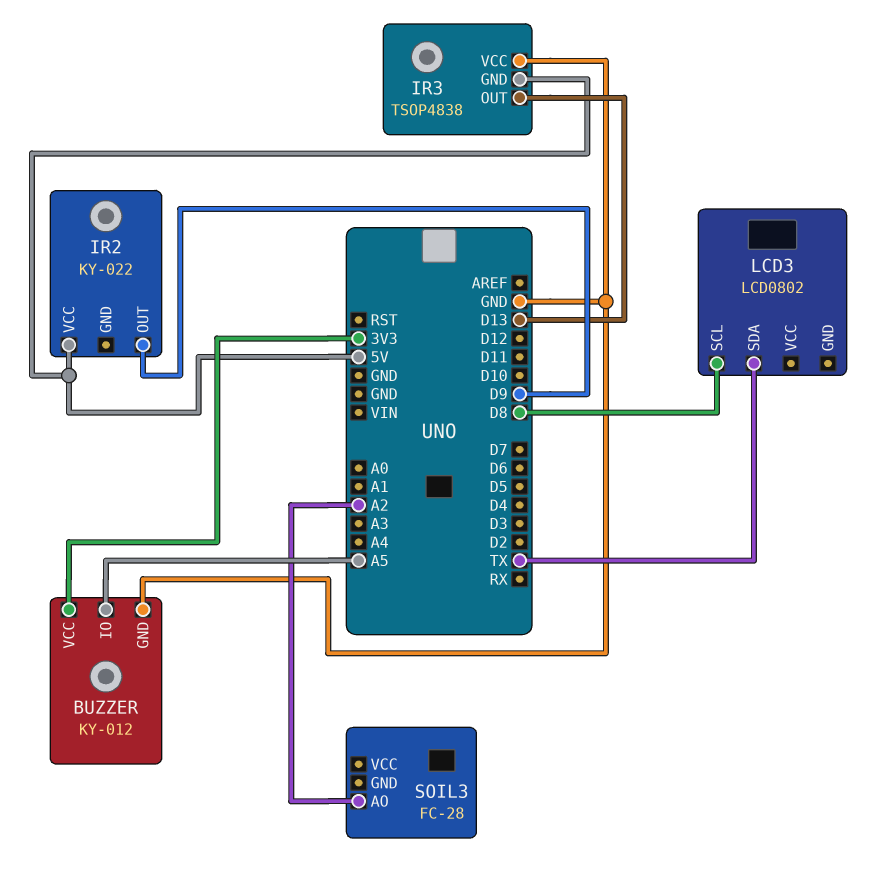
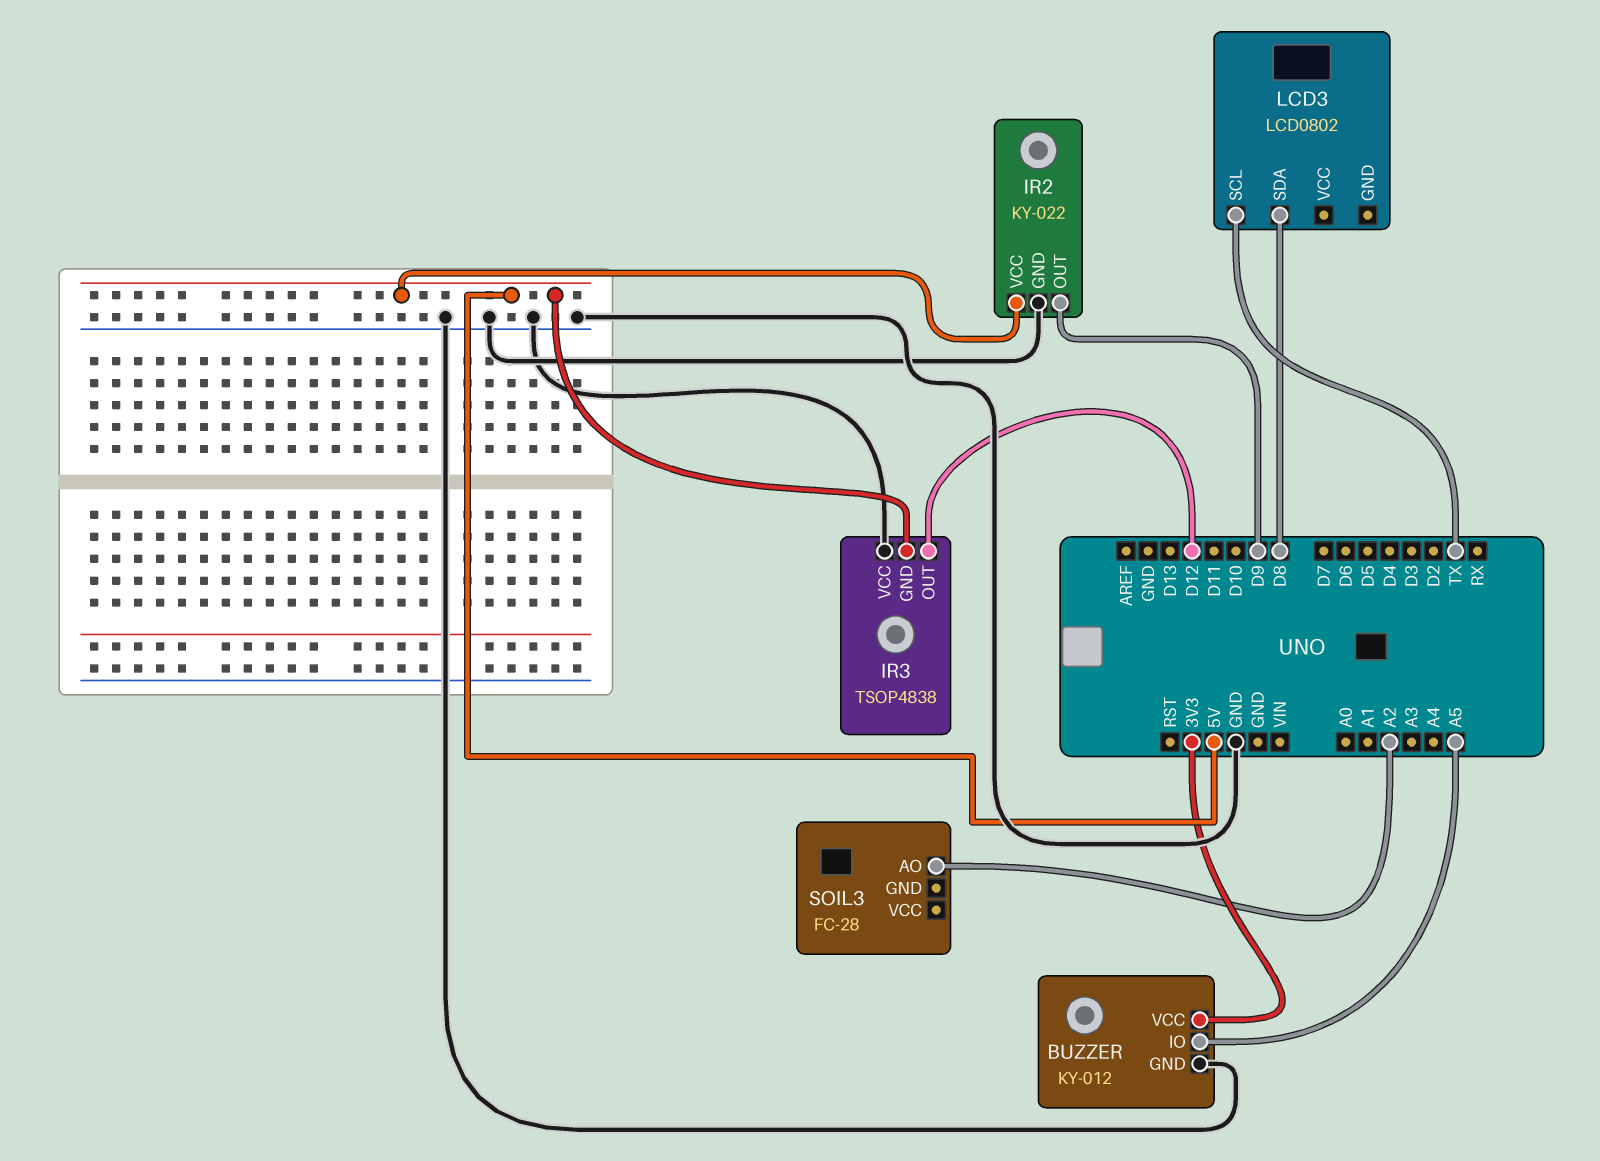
IR2 pin GND: none -> GND
IR3 pin OUT: D13 -> D12
LCD3 pin SCL: D8 -> TX
LCD3 pin SDA: TX -> D8

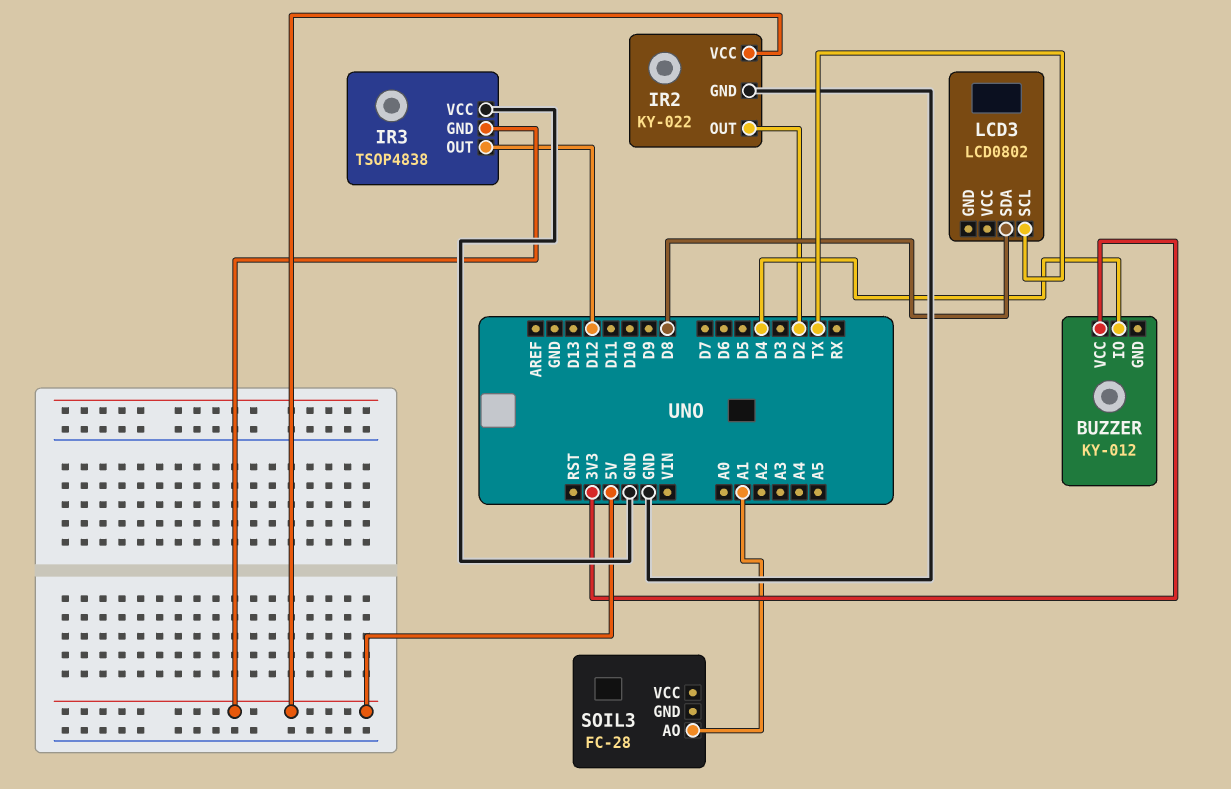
BUZZER pin GND: GND -> none
BUZZER pin IO: A5 -> D4
IR2 pin OUT: D9 -> D2
SOIL3 pin AO: A2 -> A1

